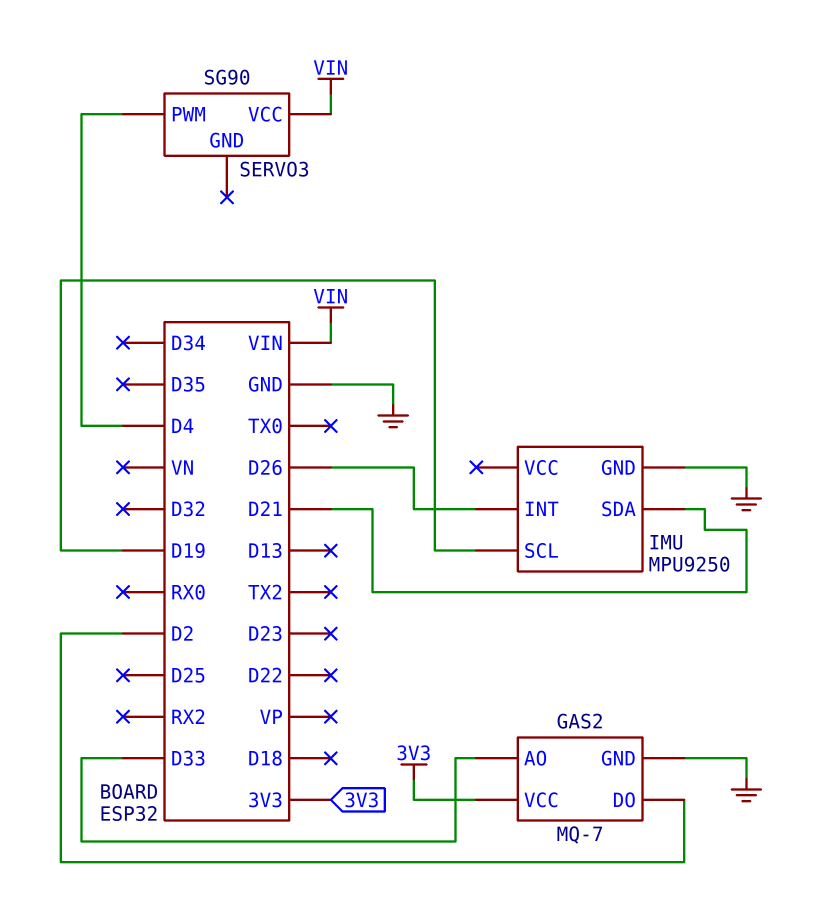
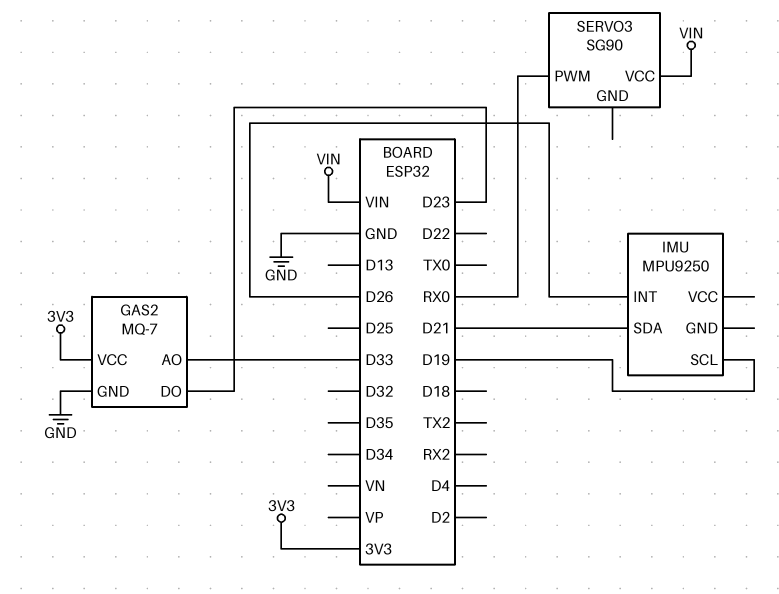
GAS2 pin DO: D2 -> D23
IMU pin GND: GND -> none
SERVO3 pin PWM: D4 -> RX0

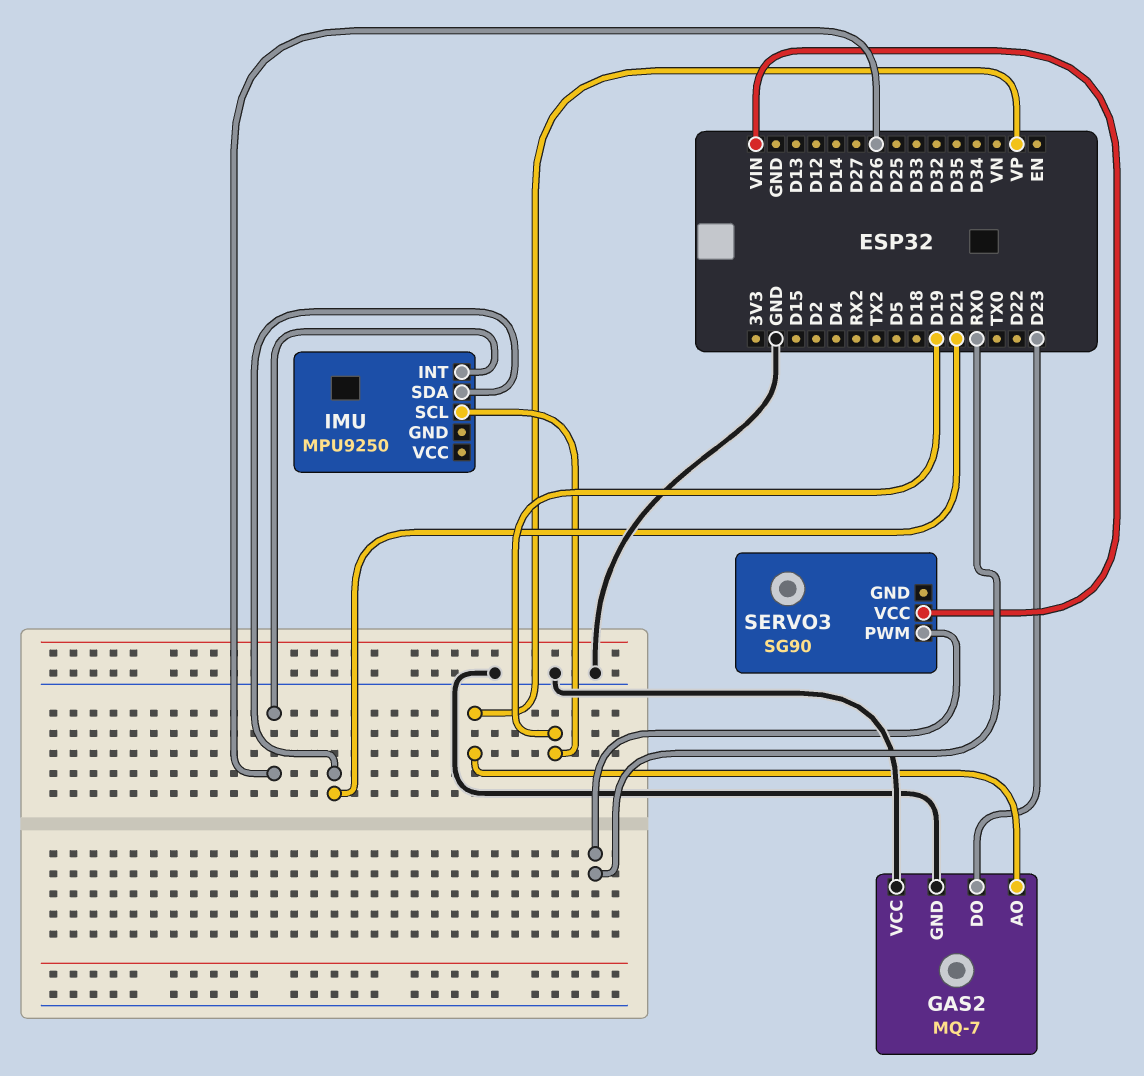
GAS2 pin AO: D33 -> VP
GAS2 pin VCC: 3V3 -> GND

